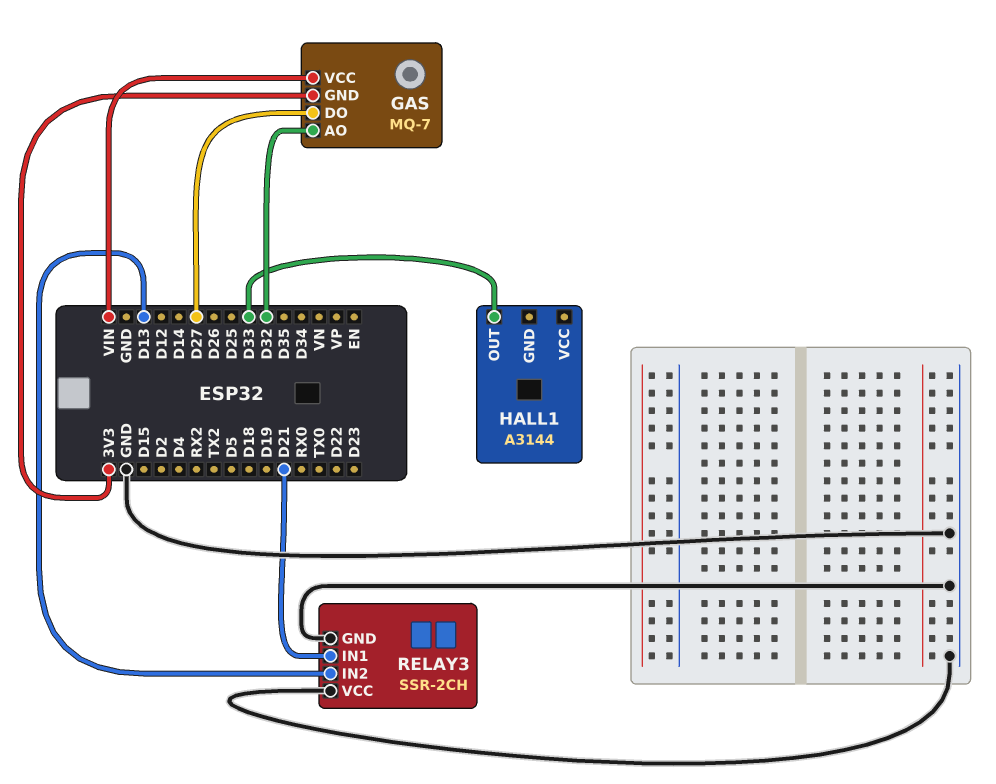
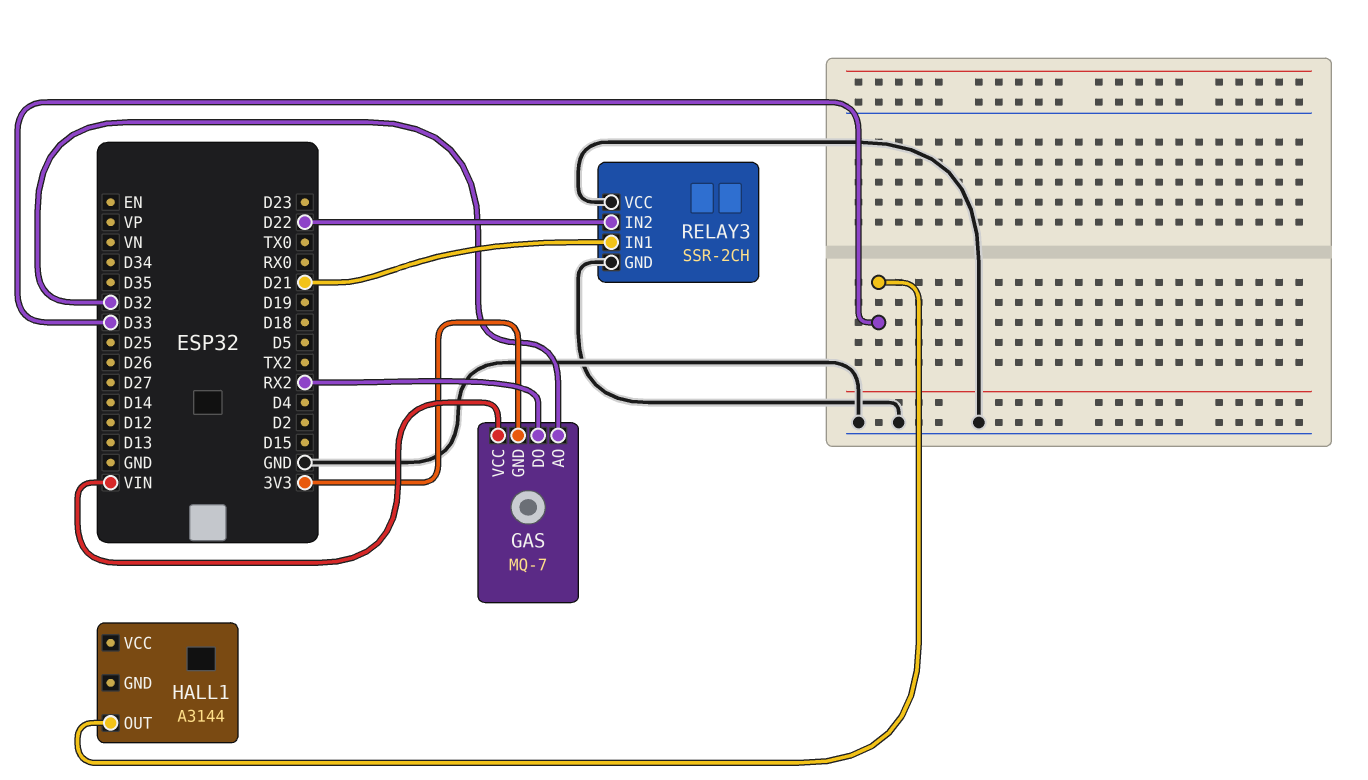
GAS pin DO: D27 -> RX2
RELAY3 pin IN2: D13 -> D22

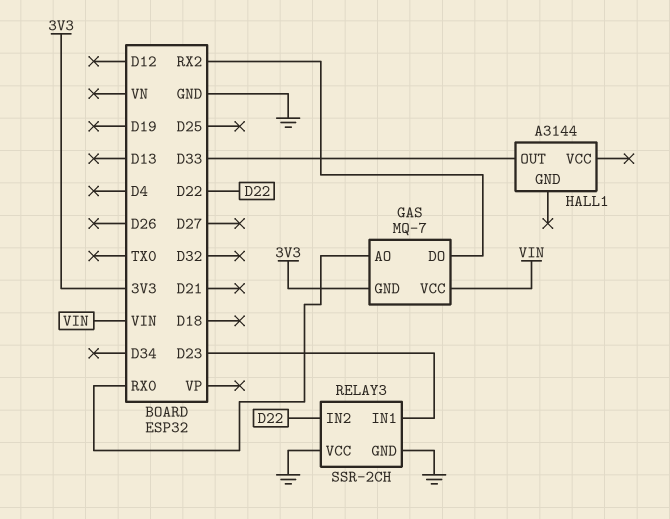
GAS pin AO: D32 -> RX0
RELAY3 pin IN1: D21 -> D23

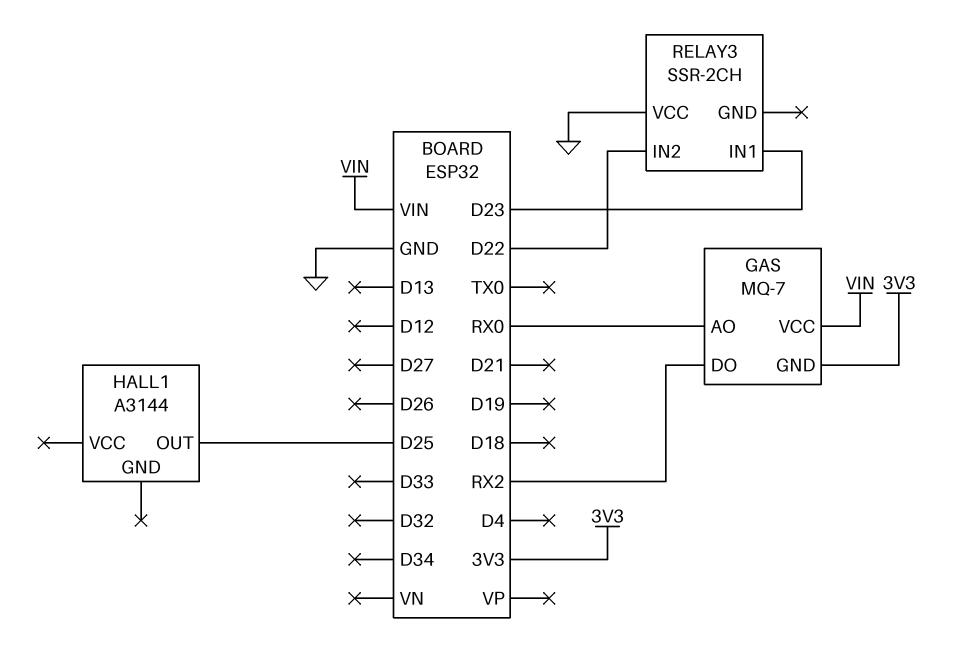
HALL1 pin OUT: D33 -> D25
RELAY3 pin GND: GND -> none

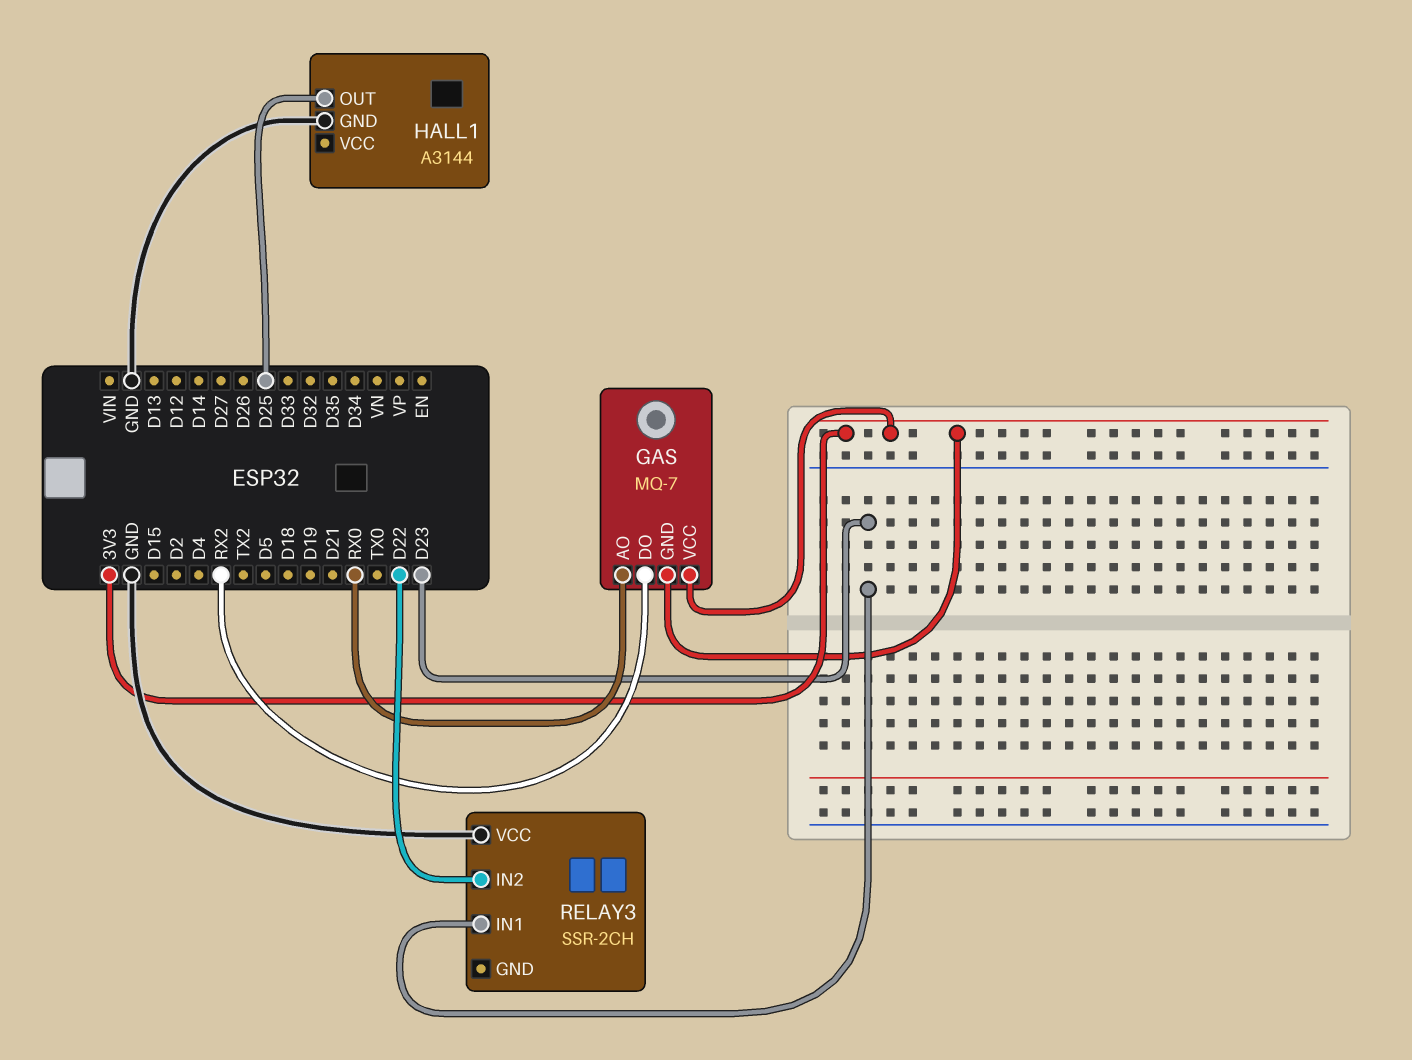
GAS pin VCC: VIN -> 3V3
HALL1 pin GND: none -> GND

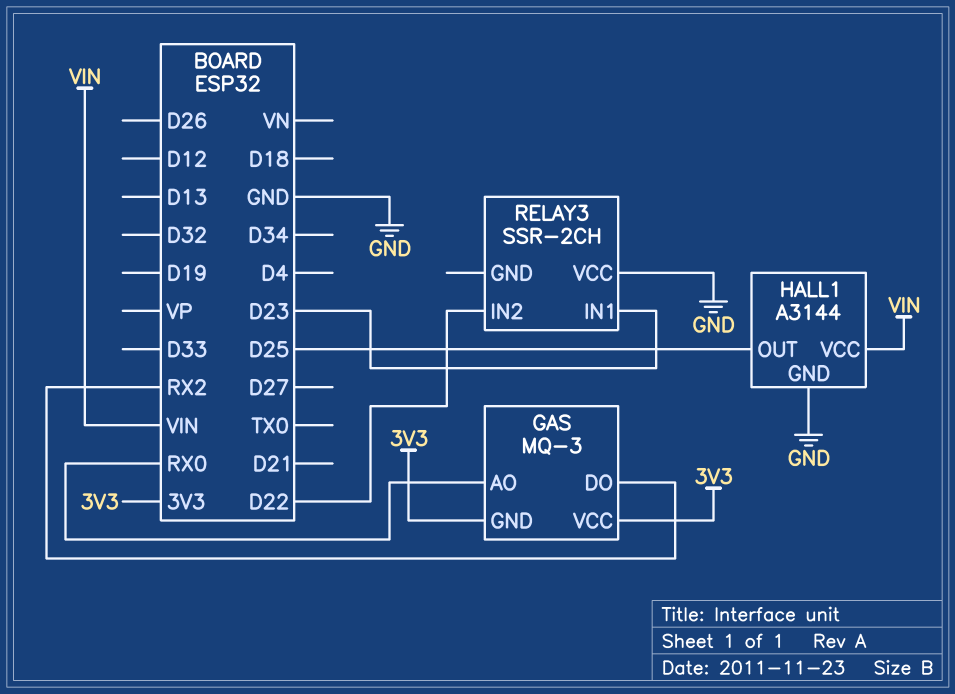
GAS: MQ-7 -> MQ-3
HALL1 pin VCC: none -> VIN

